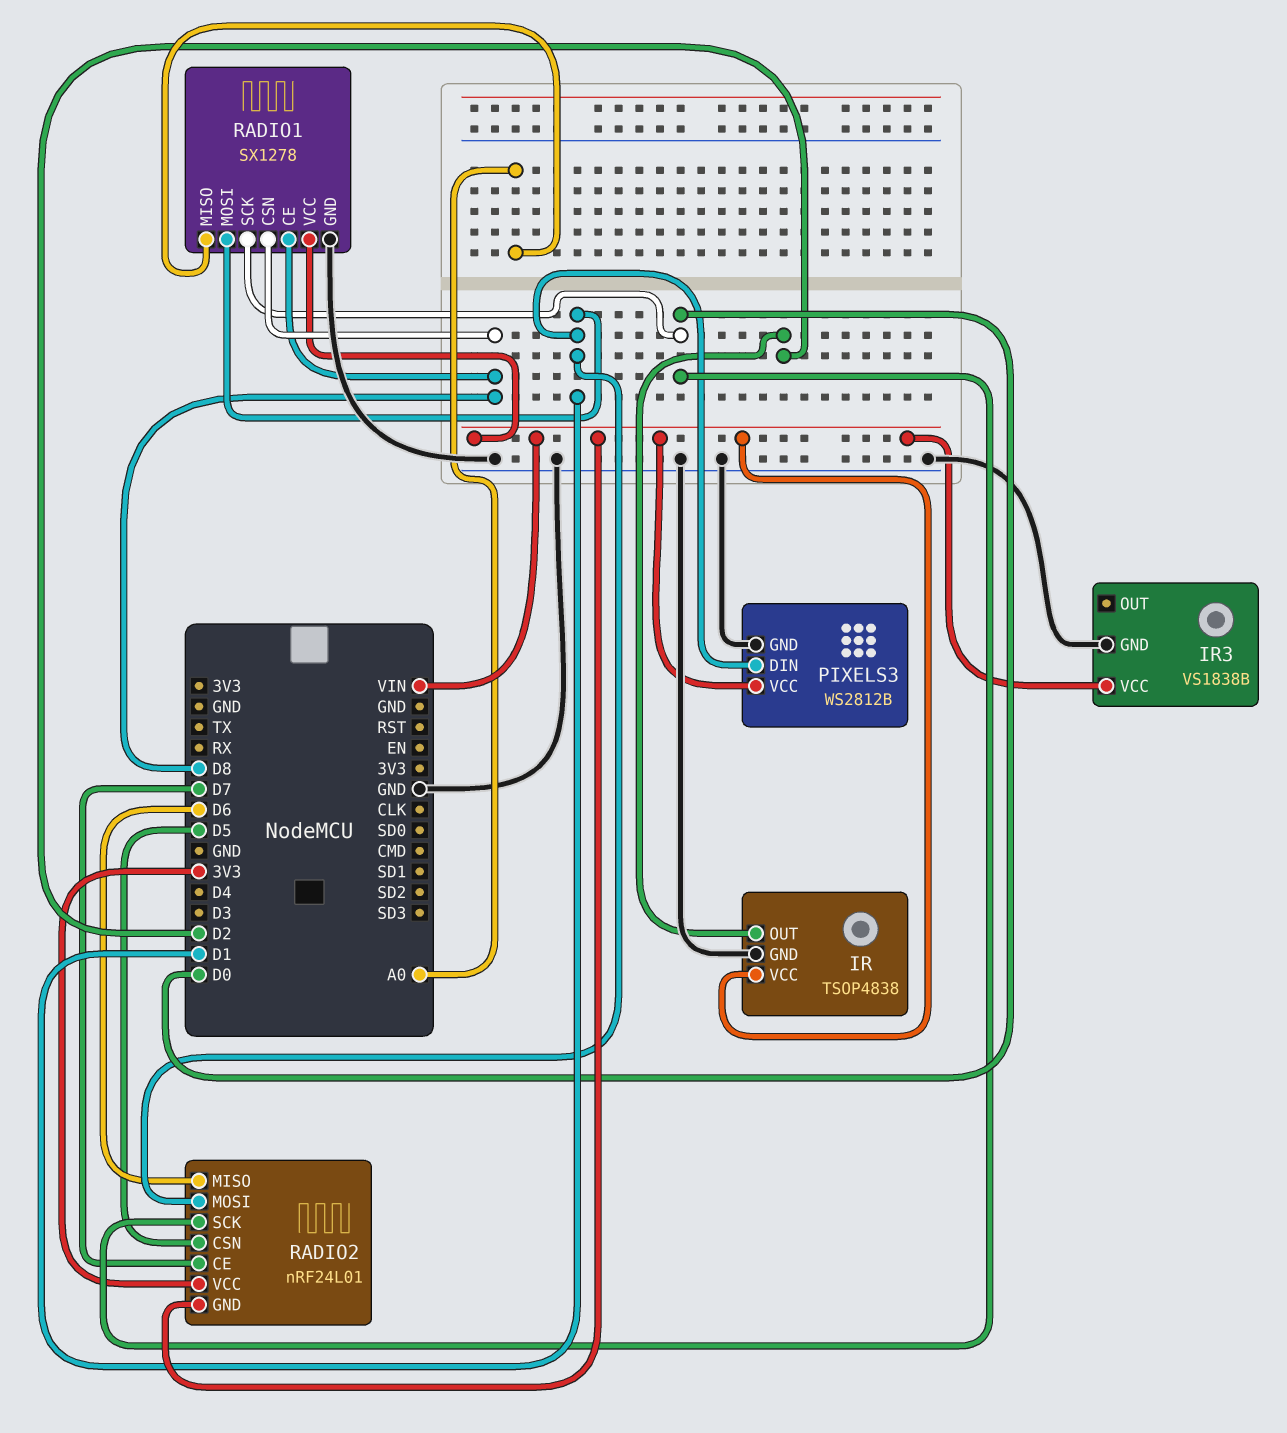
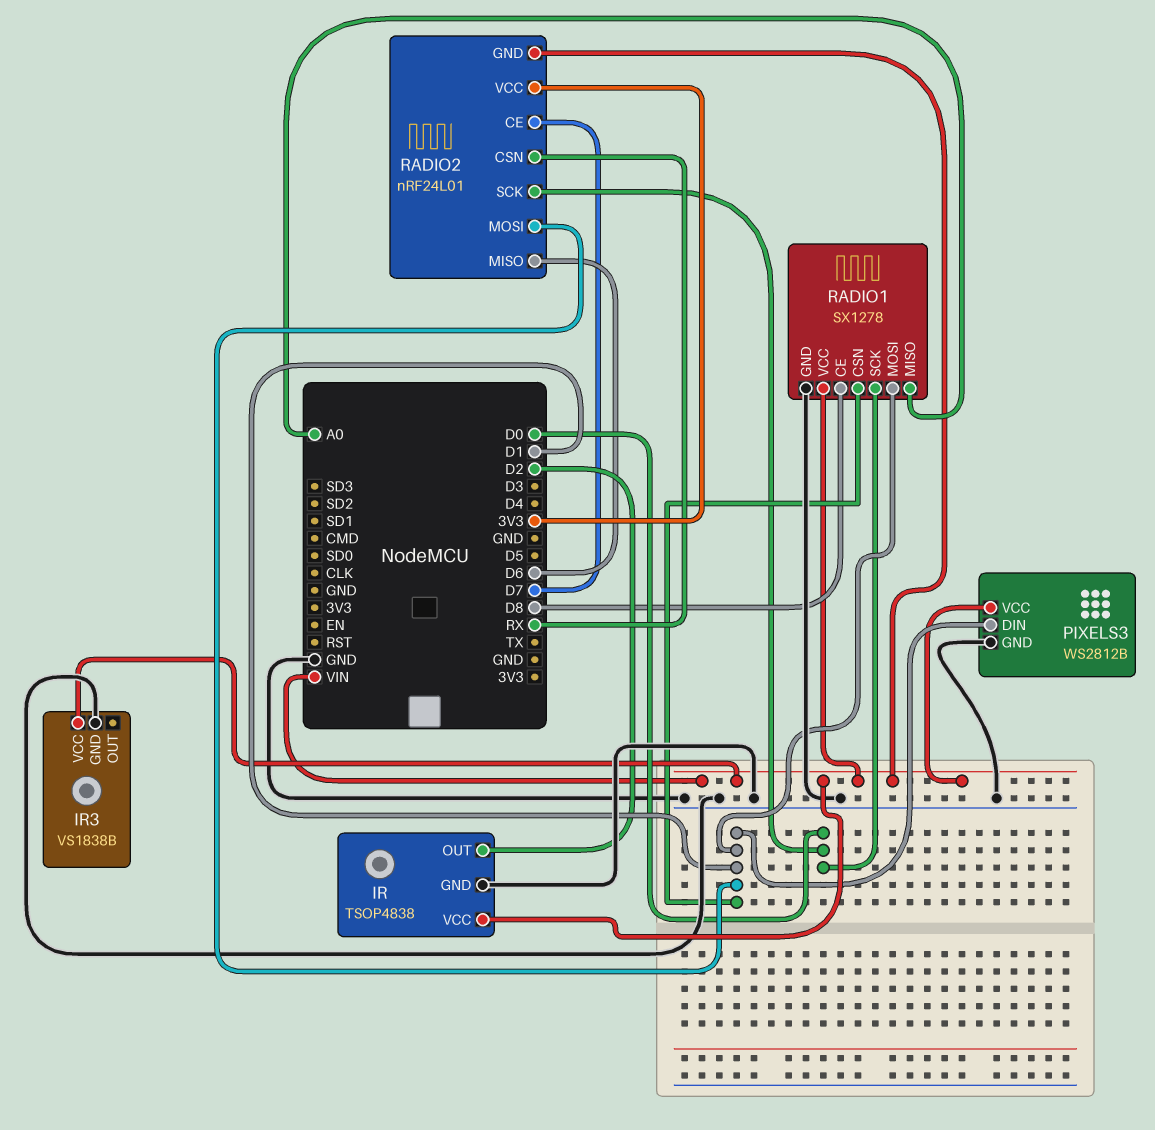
RADIO1 pin CSN: D8 -> D1
RADIO2 pin CSN: D5 -> RX

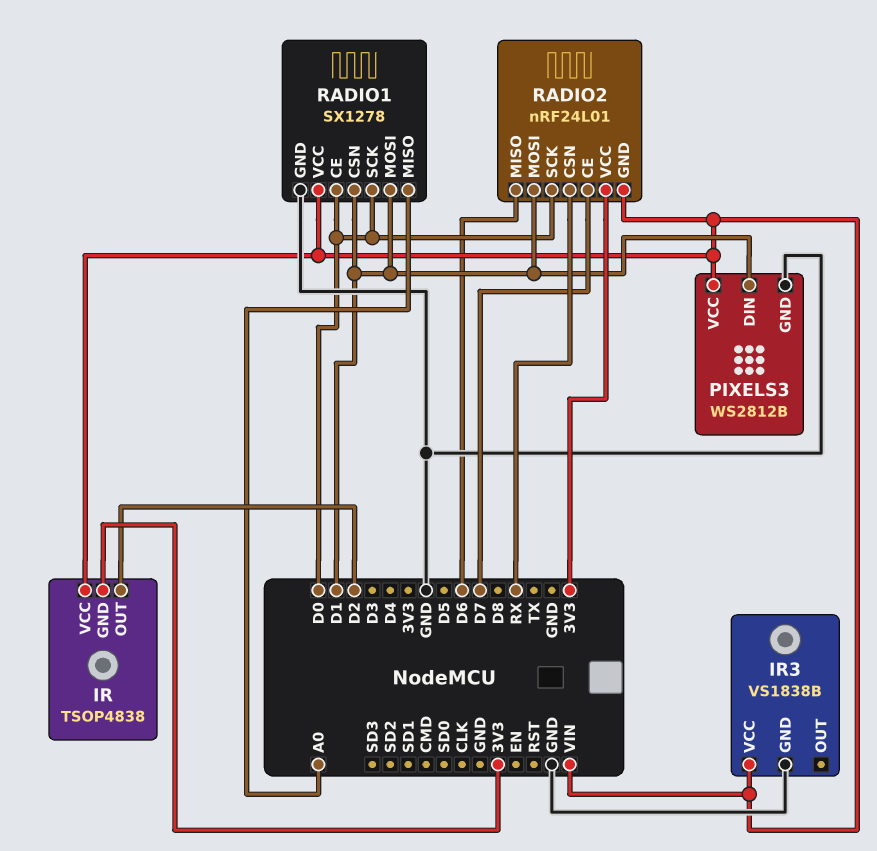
IR pin GND: GND -> 3V3
RADIO1 pin CE: D8 -> D0

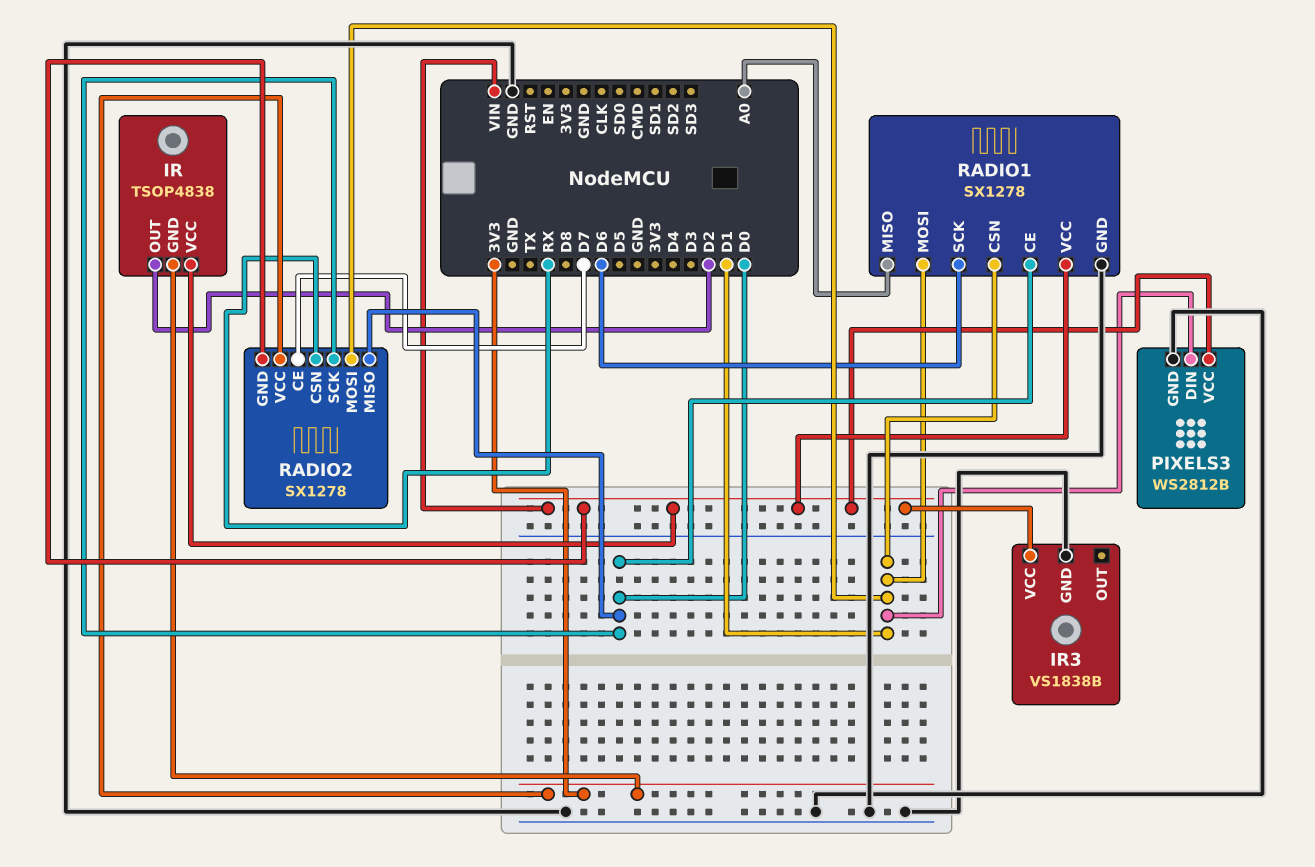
RADIO1 pin SCK: D0 -> D6
RADIO2: nRF24L01 -> SX1278
RADIO2 pin MISO: D6 -> D0

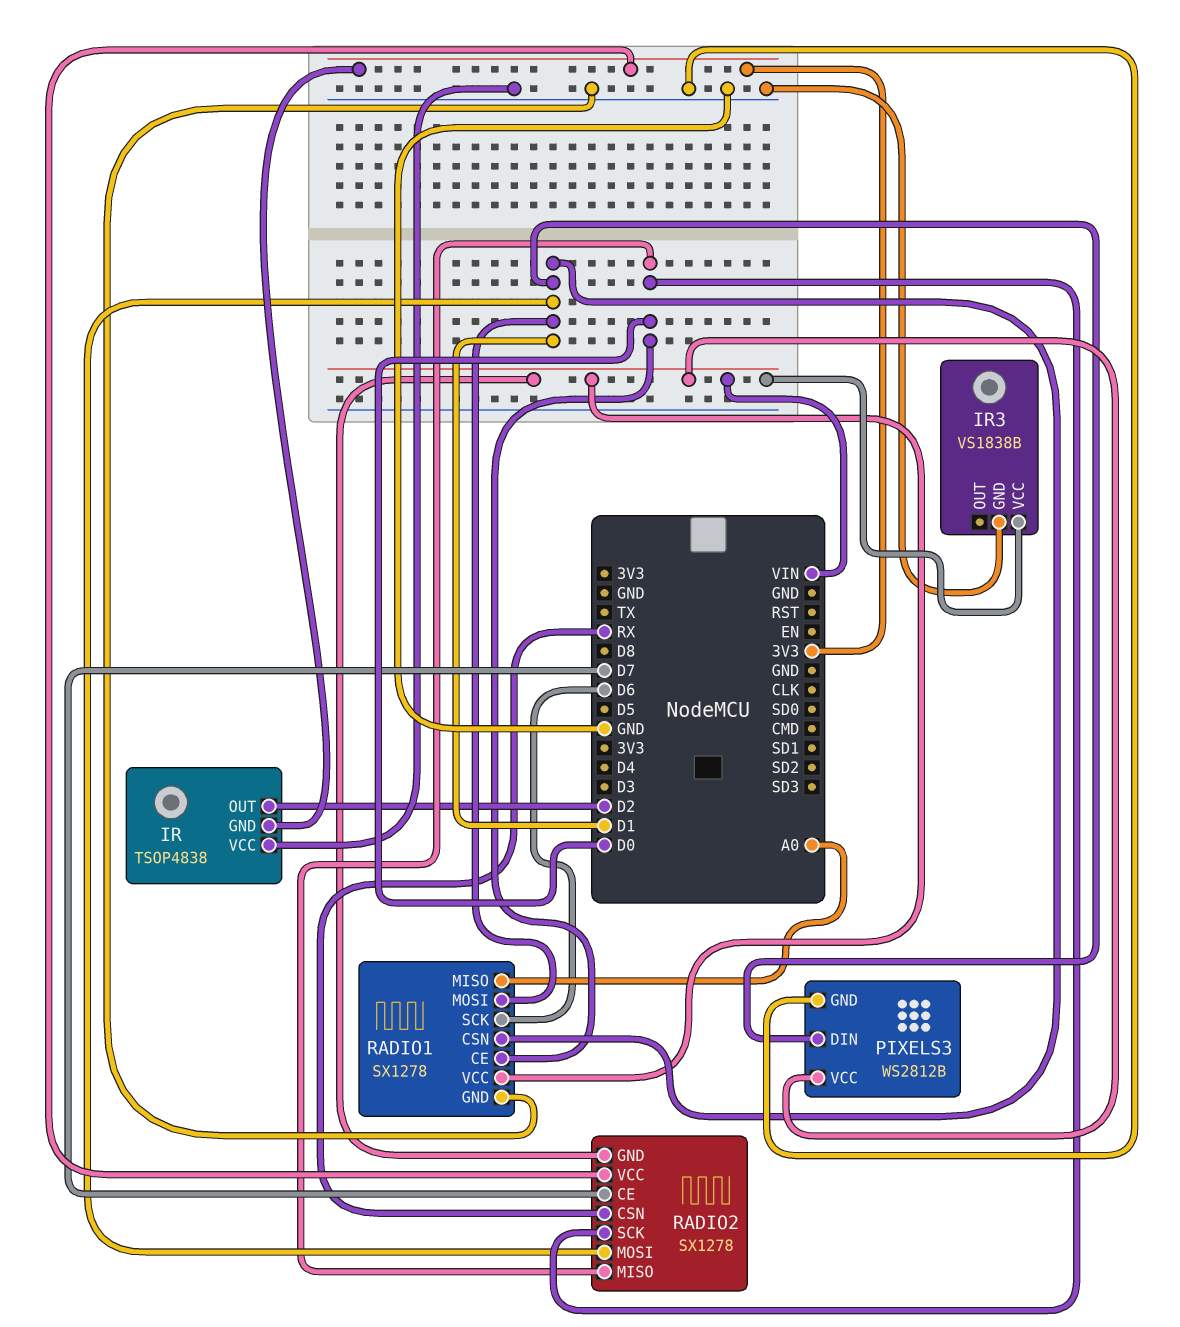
IR pin VCC: VIN -> GND

